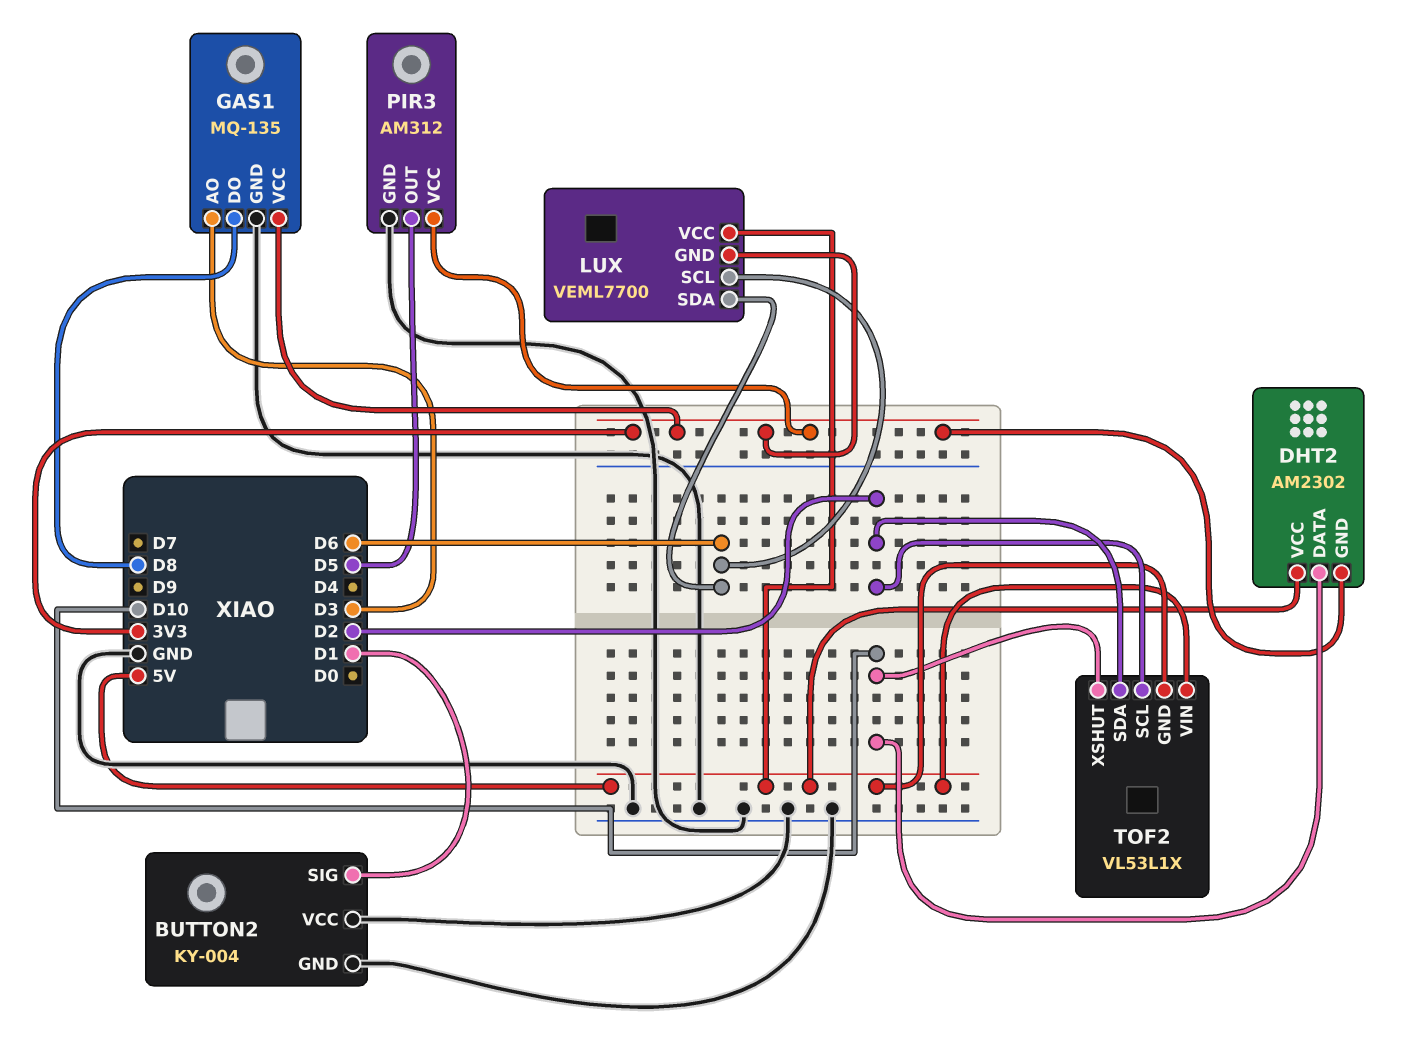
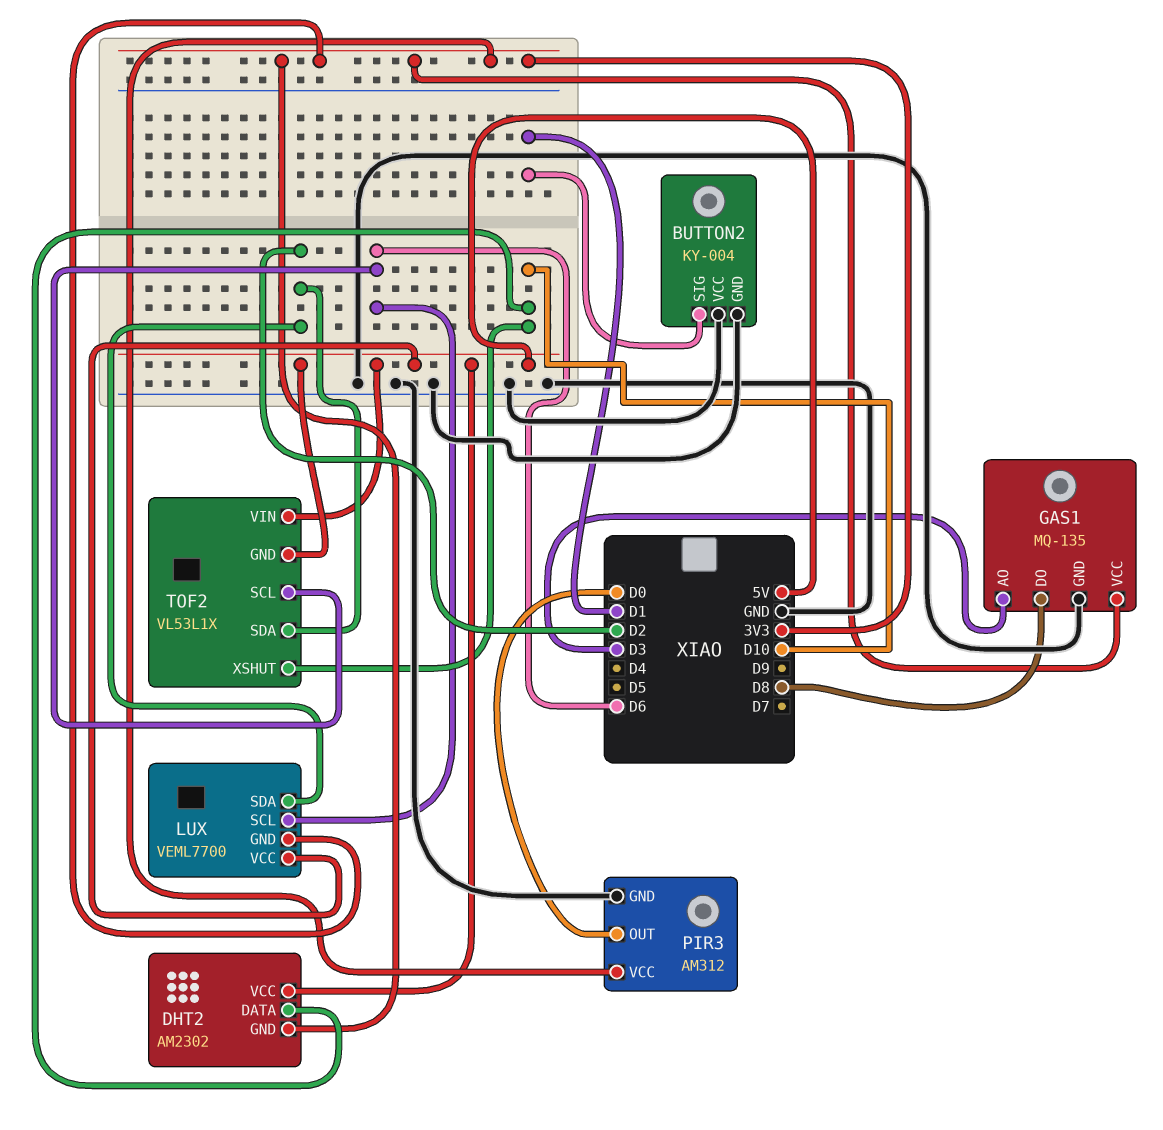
LUX pin SDA: D6 -> D2
PIR3 pin OUT: D5 -> D0
TOF2 pin SCL: D2 -> D6

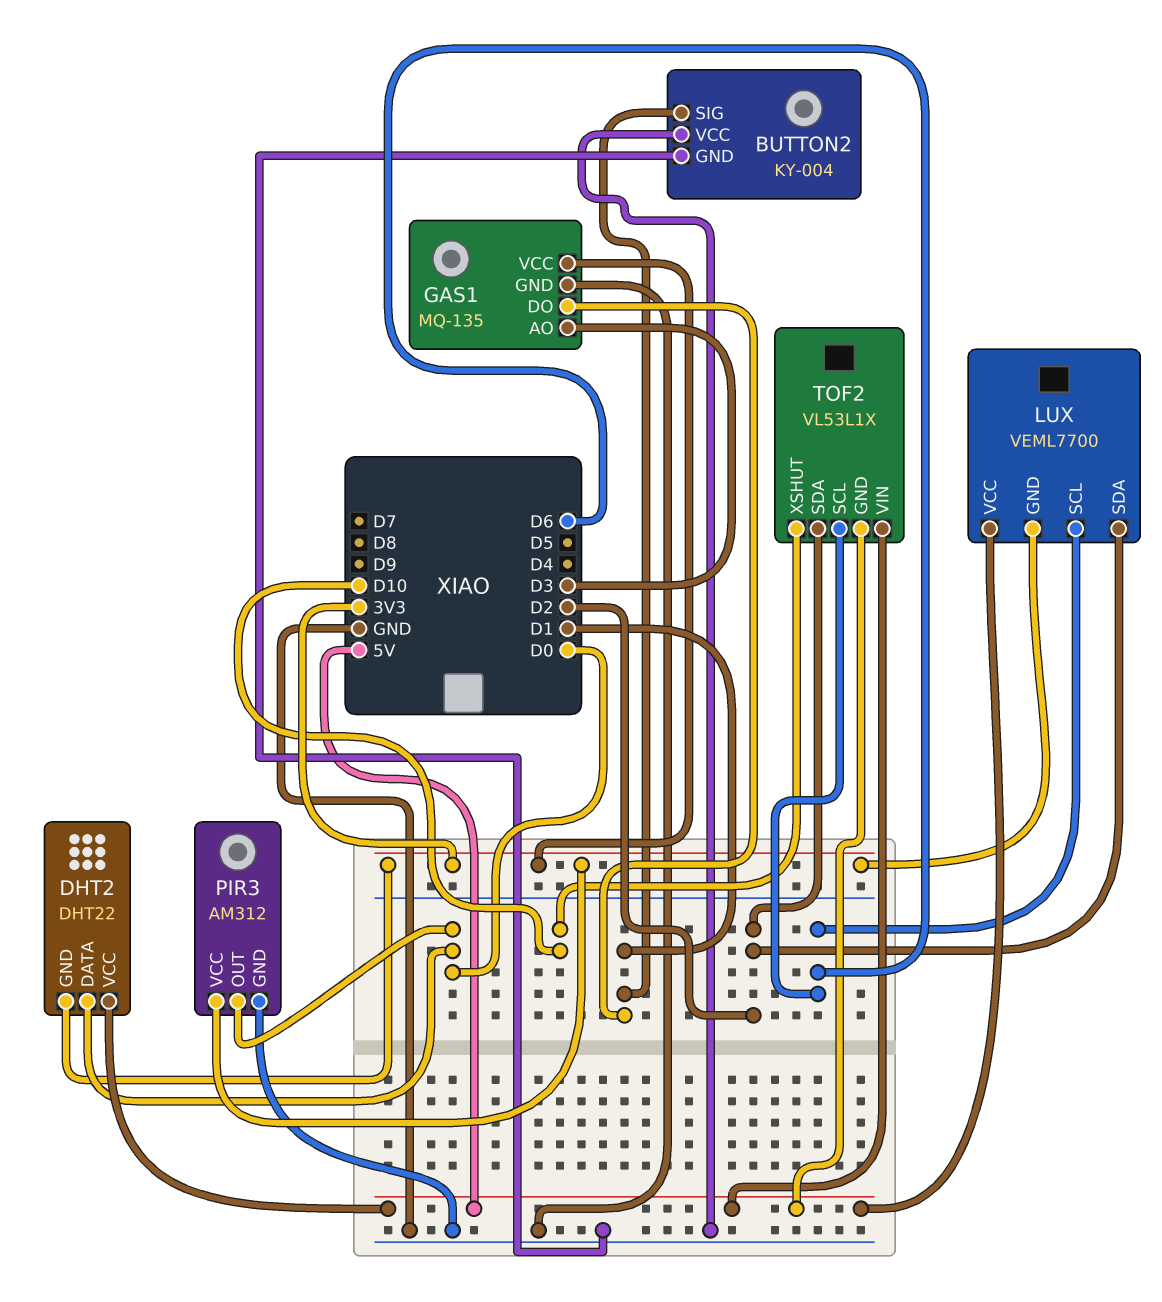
DHT2: AM2302 -> DHT22
DHT2 pin DATA: D10 -> D0
GAS1 pin DO: D8 -> D1

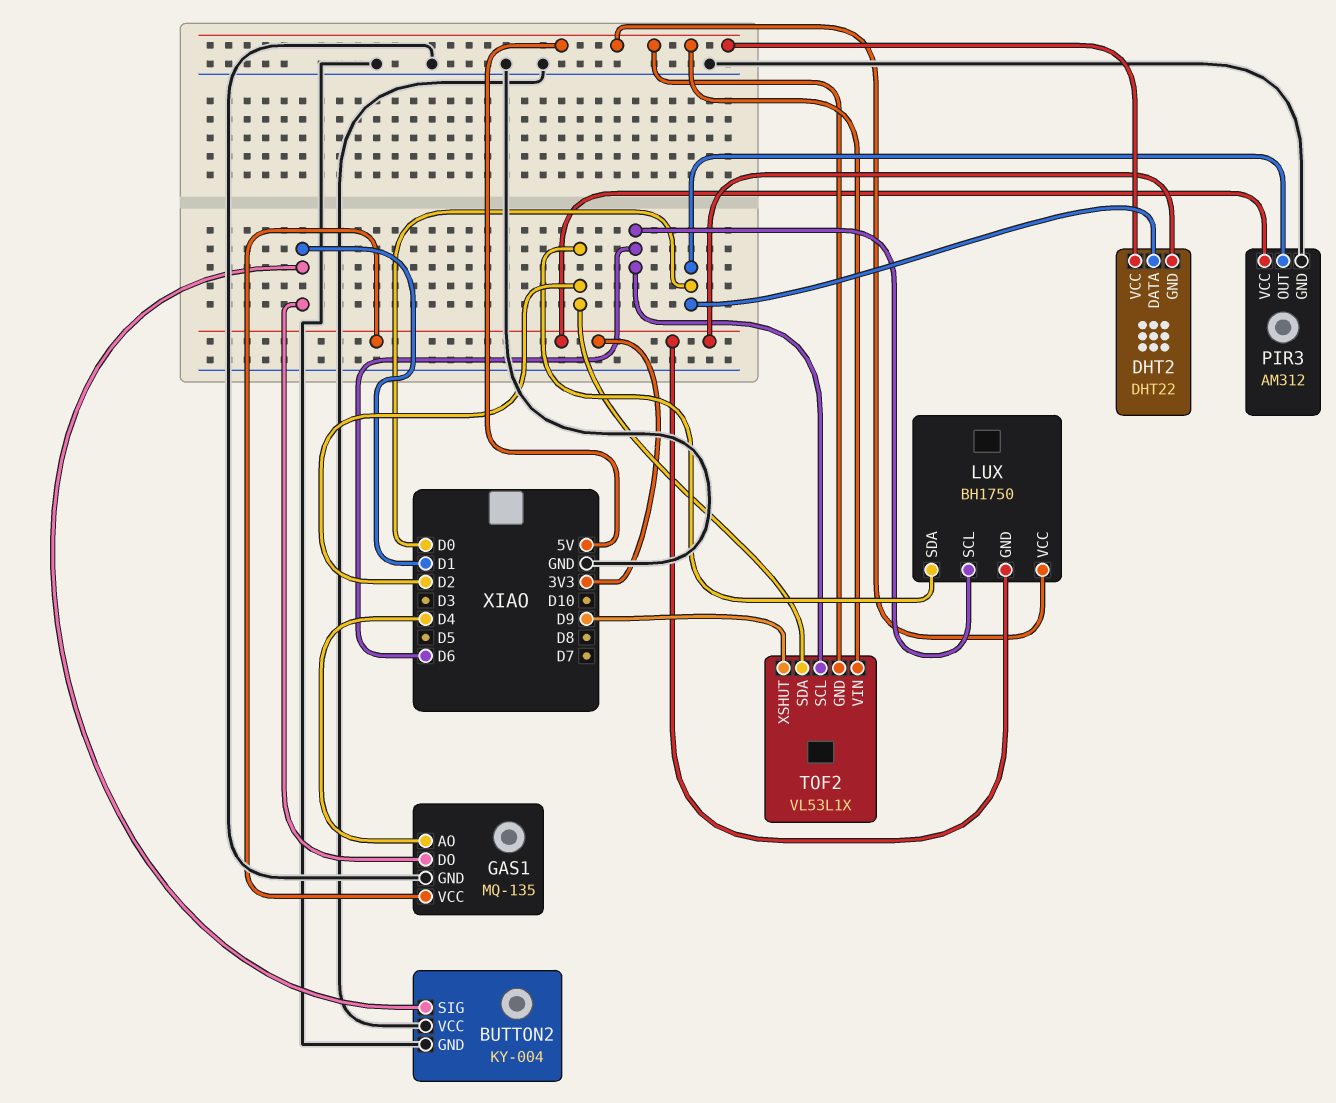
GAS1 pin AO: D3 -> D4
LUX: VEML7700 -> BH1750
TOF2 pin XSHUT: D10 -> D9

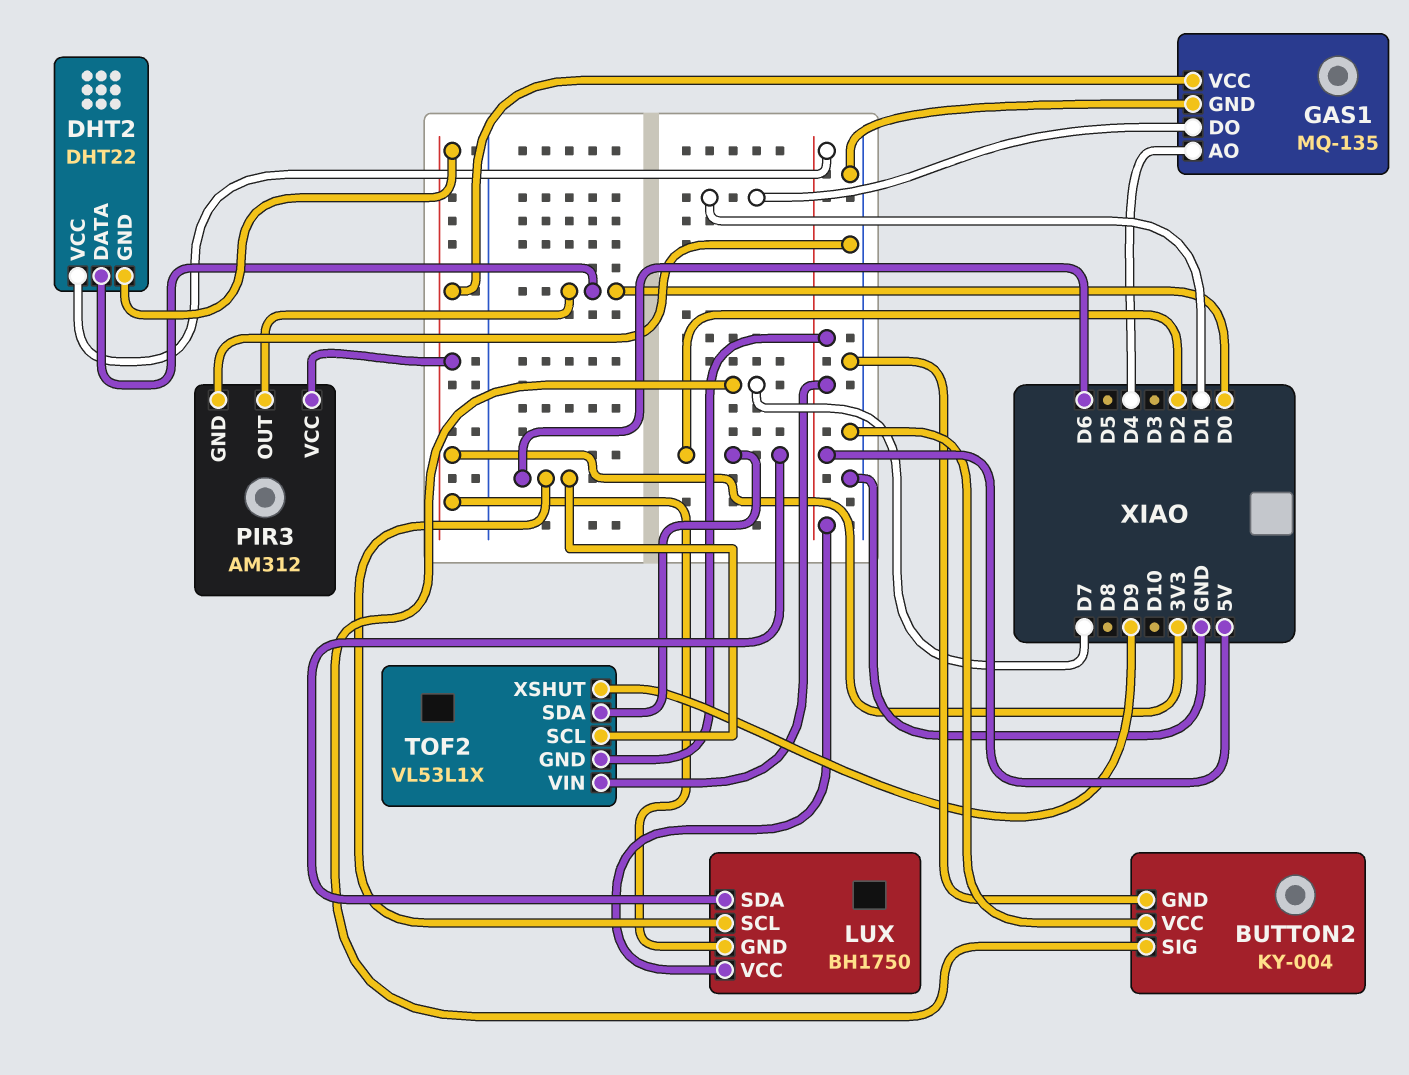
BUTTON2 pin SIG: D1 -> D7

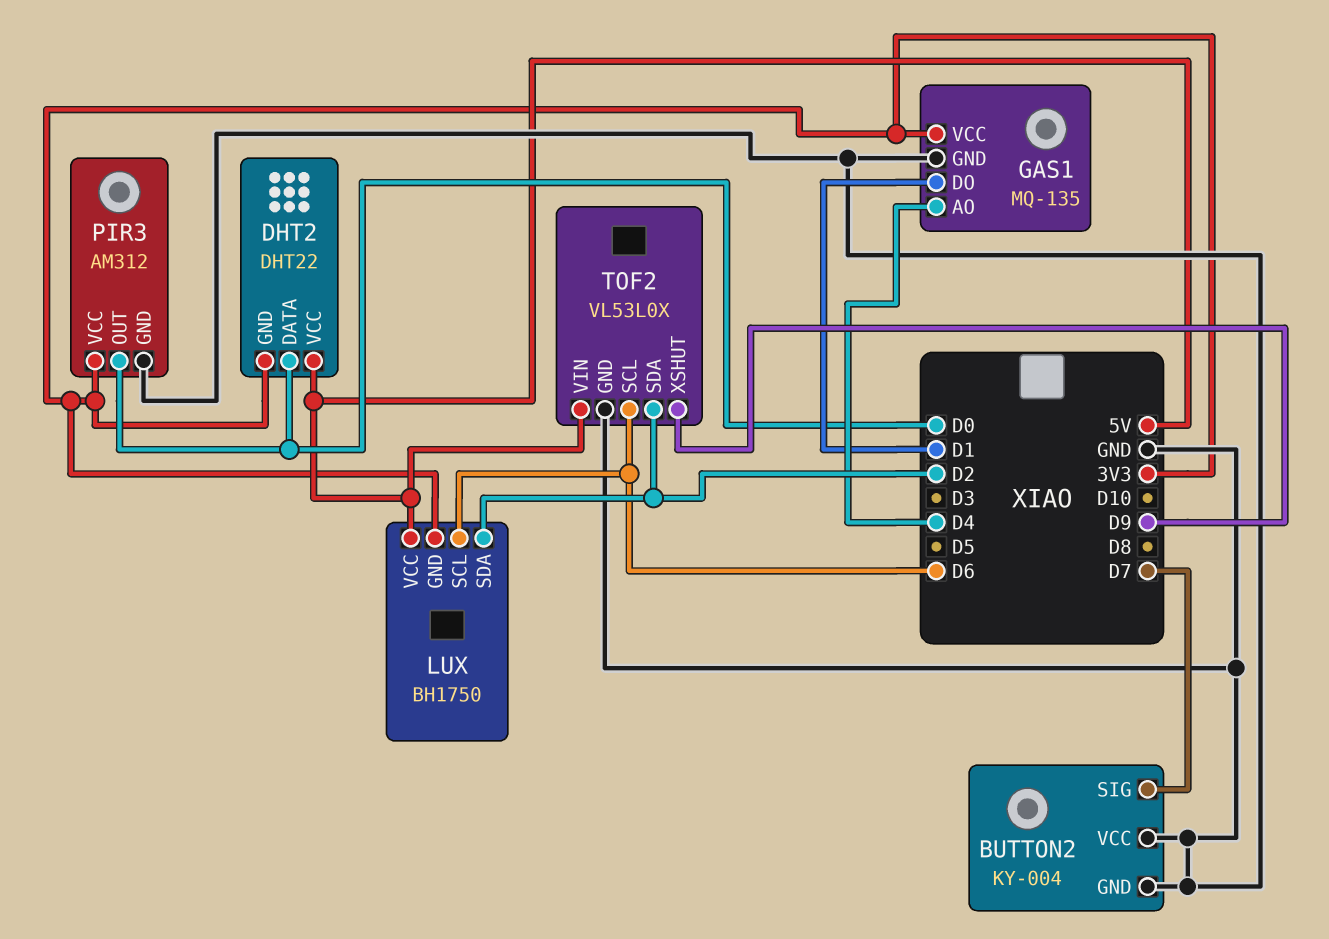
TOF2: VL53L1X -> VL53L0X
TOF2 pin GND: 5V -> GND

